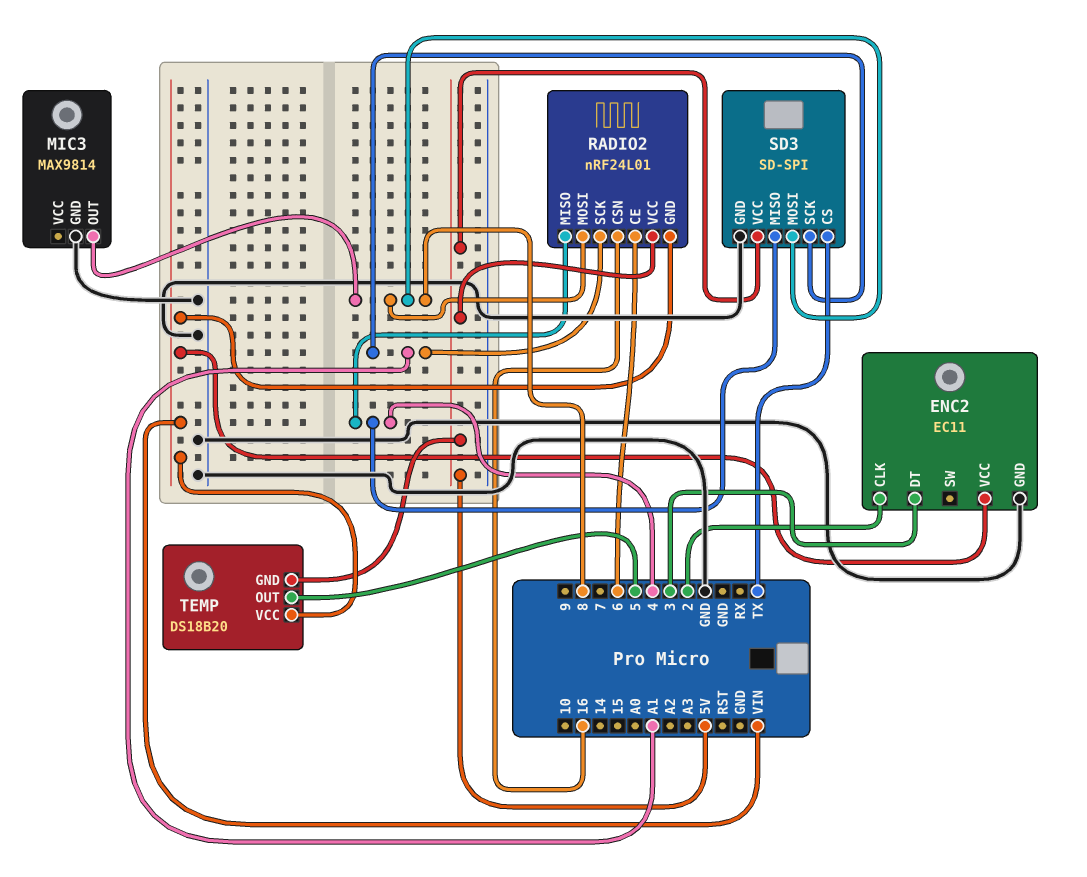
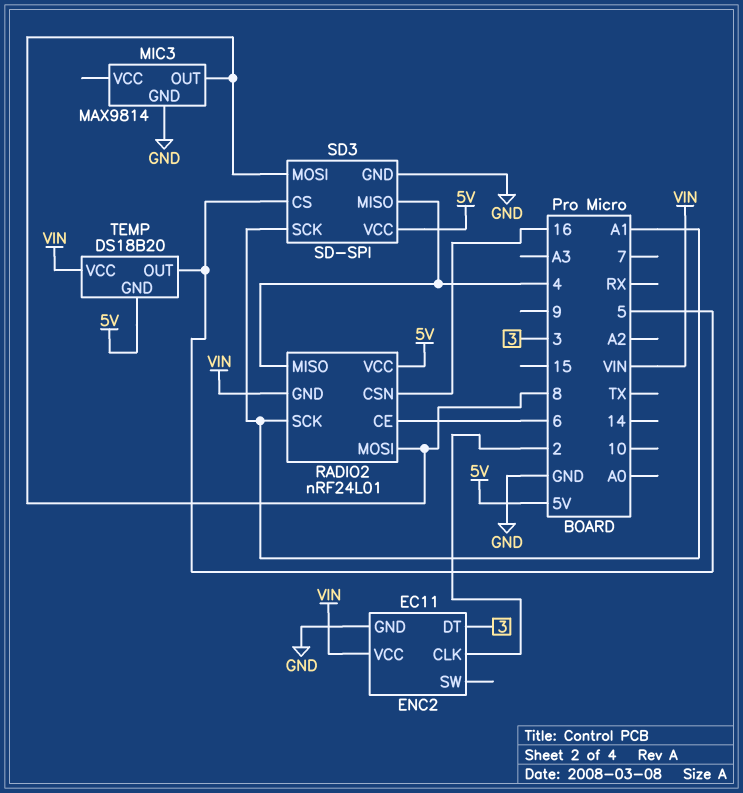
SD3 pin CS: TX -> 5

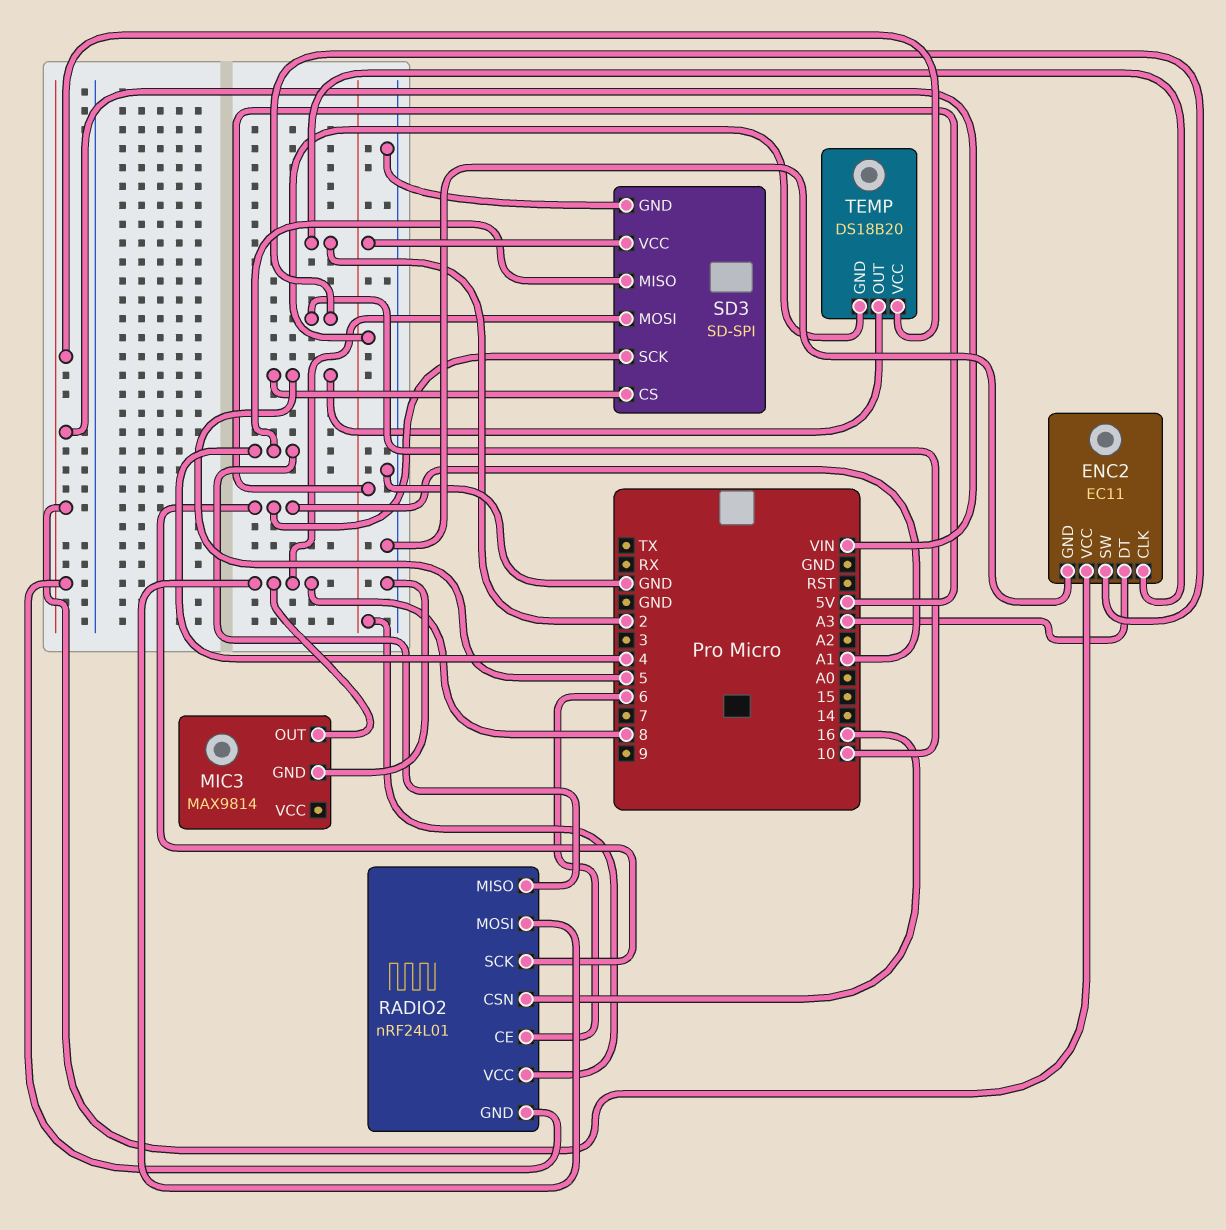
ENC2 pin DT: 3 -> A3
ENC2 pin SW: none -> 10

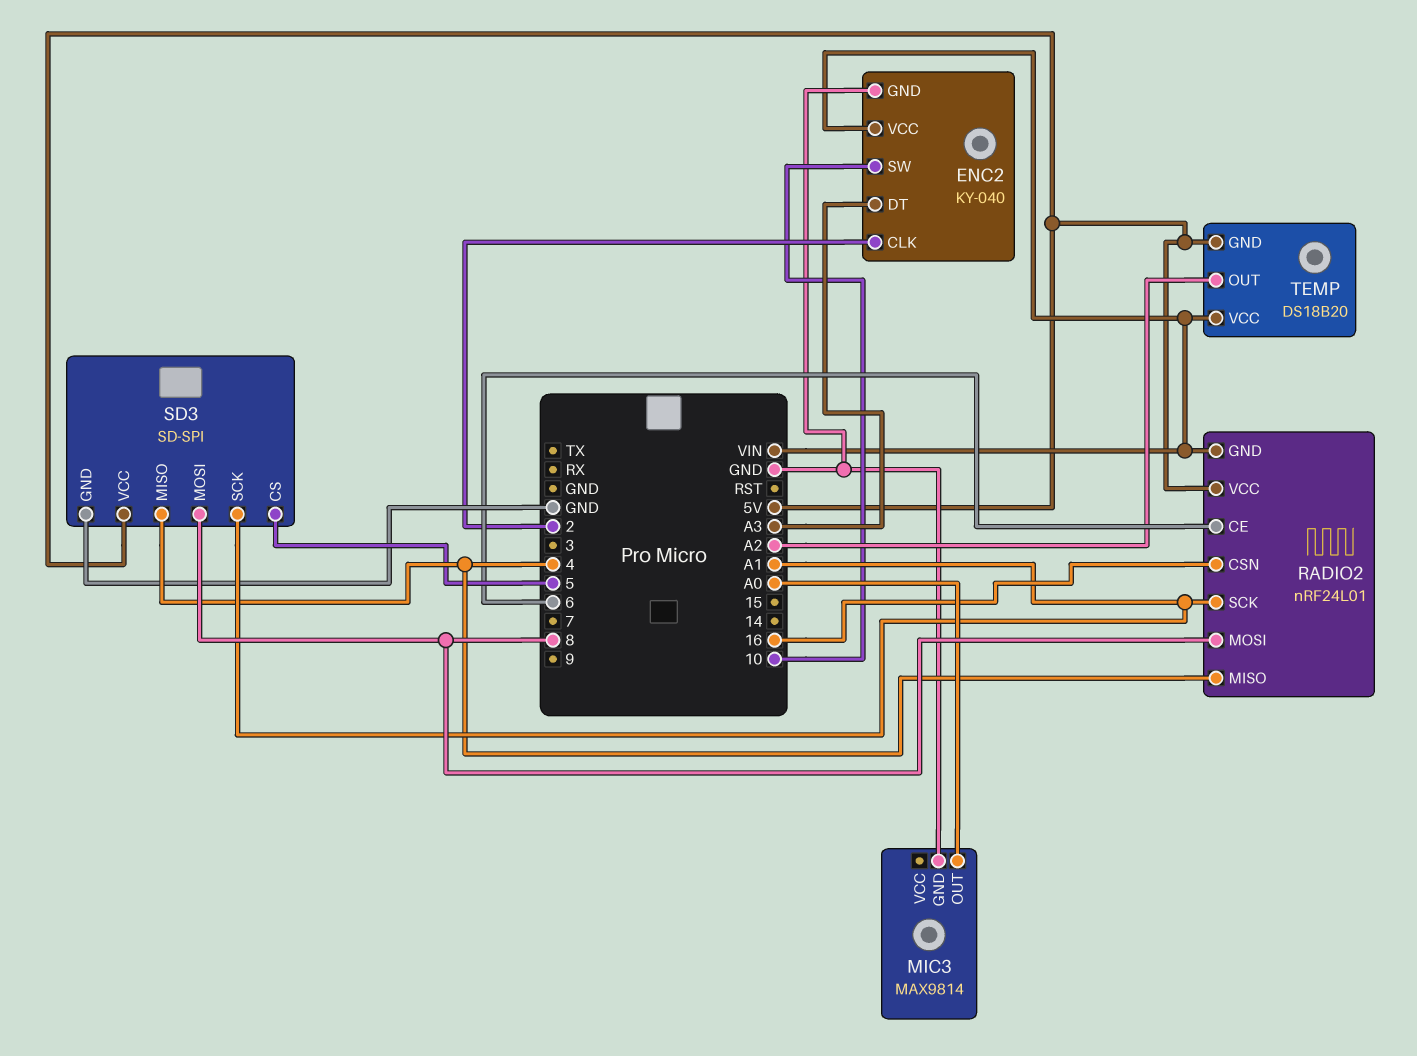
ENC2: EC11 -> KY-040
MIC3 pin OUT: 8 -> A0
TEMP pin OUT: 5 -> A2

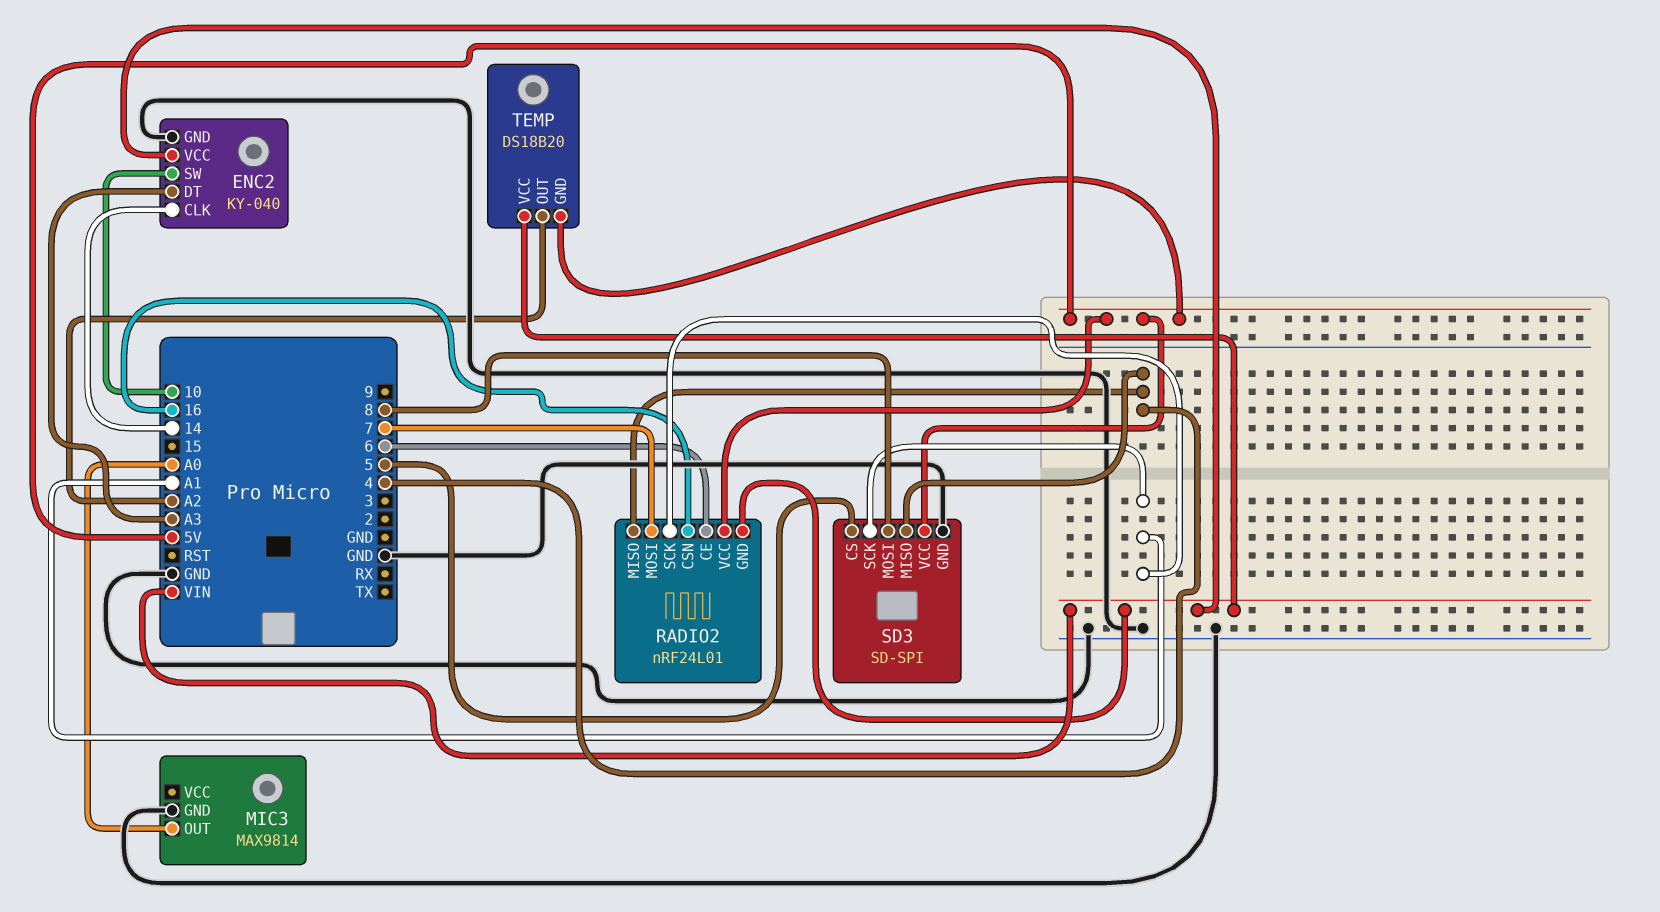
ENC2 pin CLK: 2 -> 14
RADIO2 pin MOSI: 8 -> 7

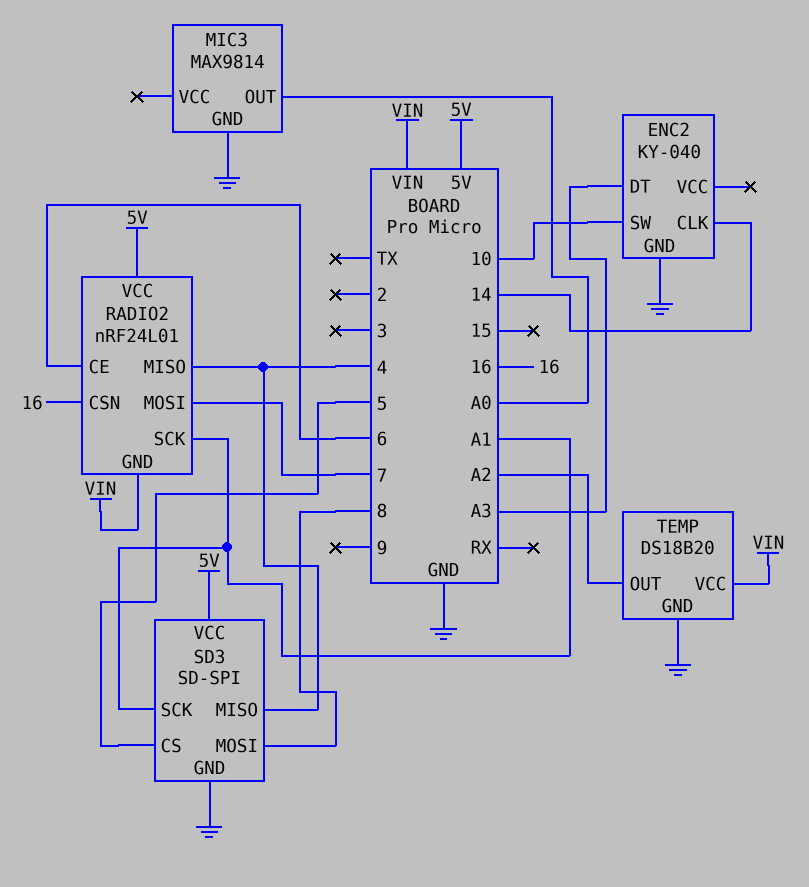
ENC2 pin VCC: VIN -> none
TEMP pin GND: 5V -> GND

